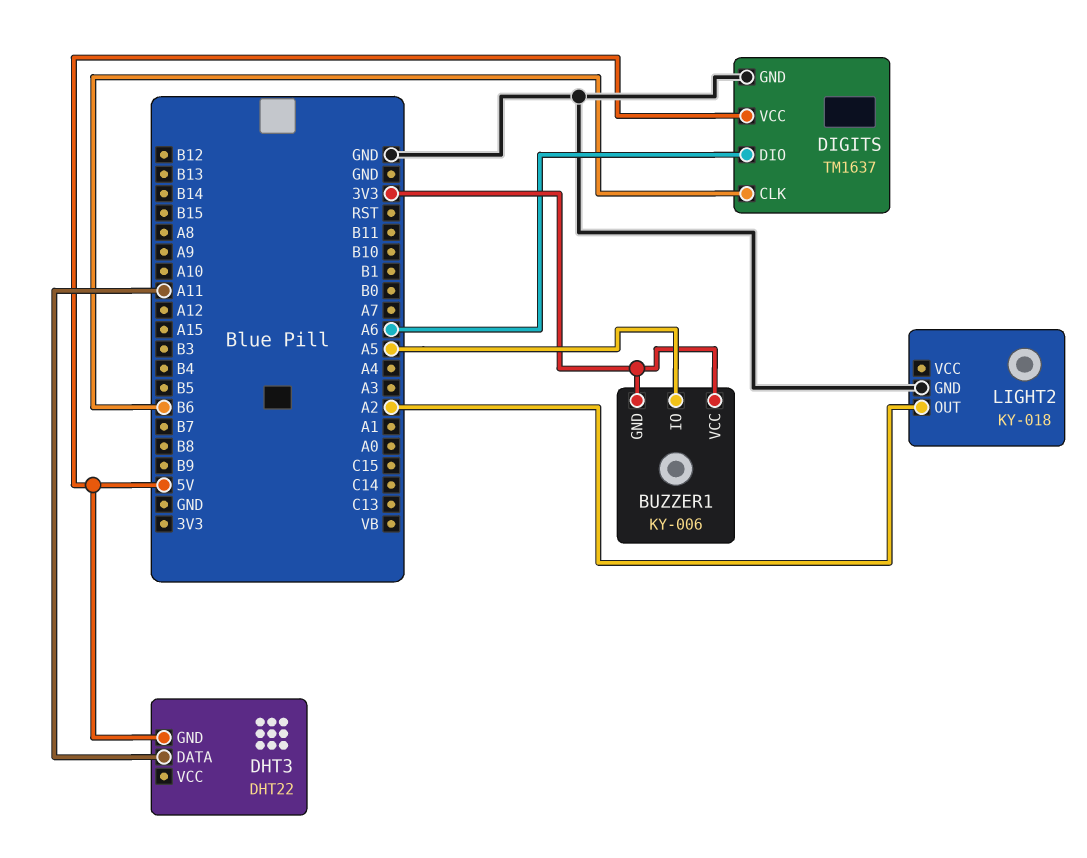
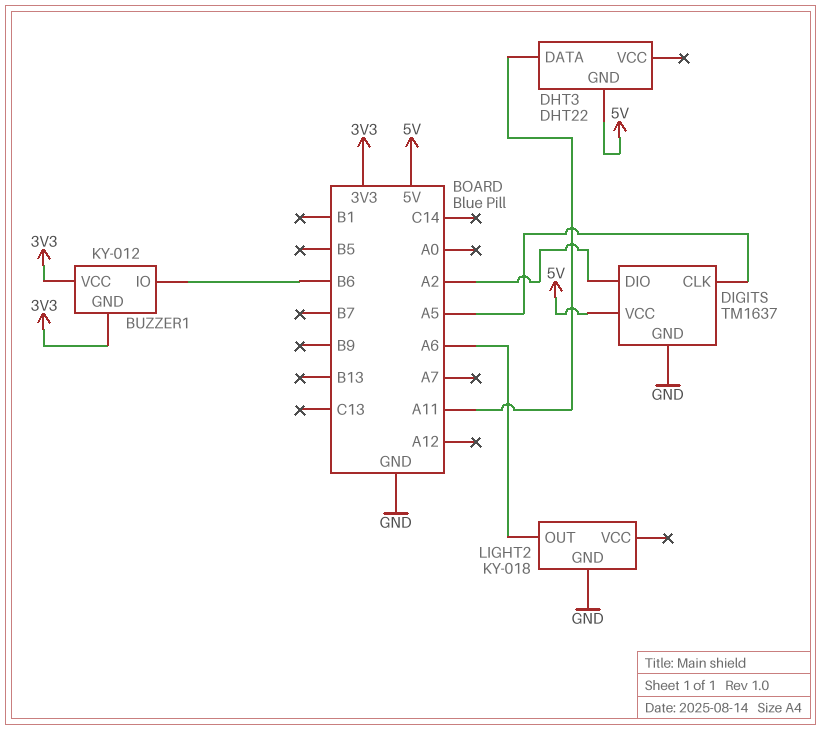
BUZZER1: KY-006 -> KY-012
BUZZER1 pin IO: A5 -> B6
DIGITS pin CLK: B6 -> A5
DIGITS pin DIO: A6 -> A2
LIGHT2 pin OUT: A2 -> A6

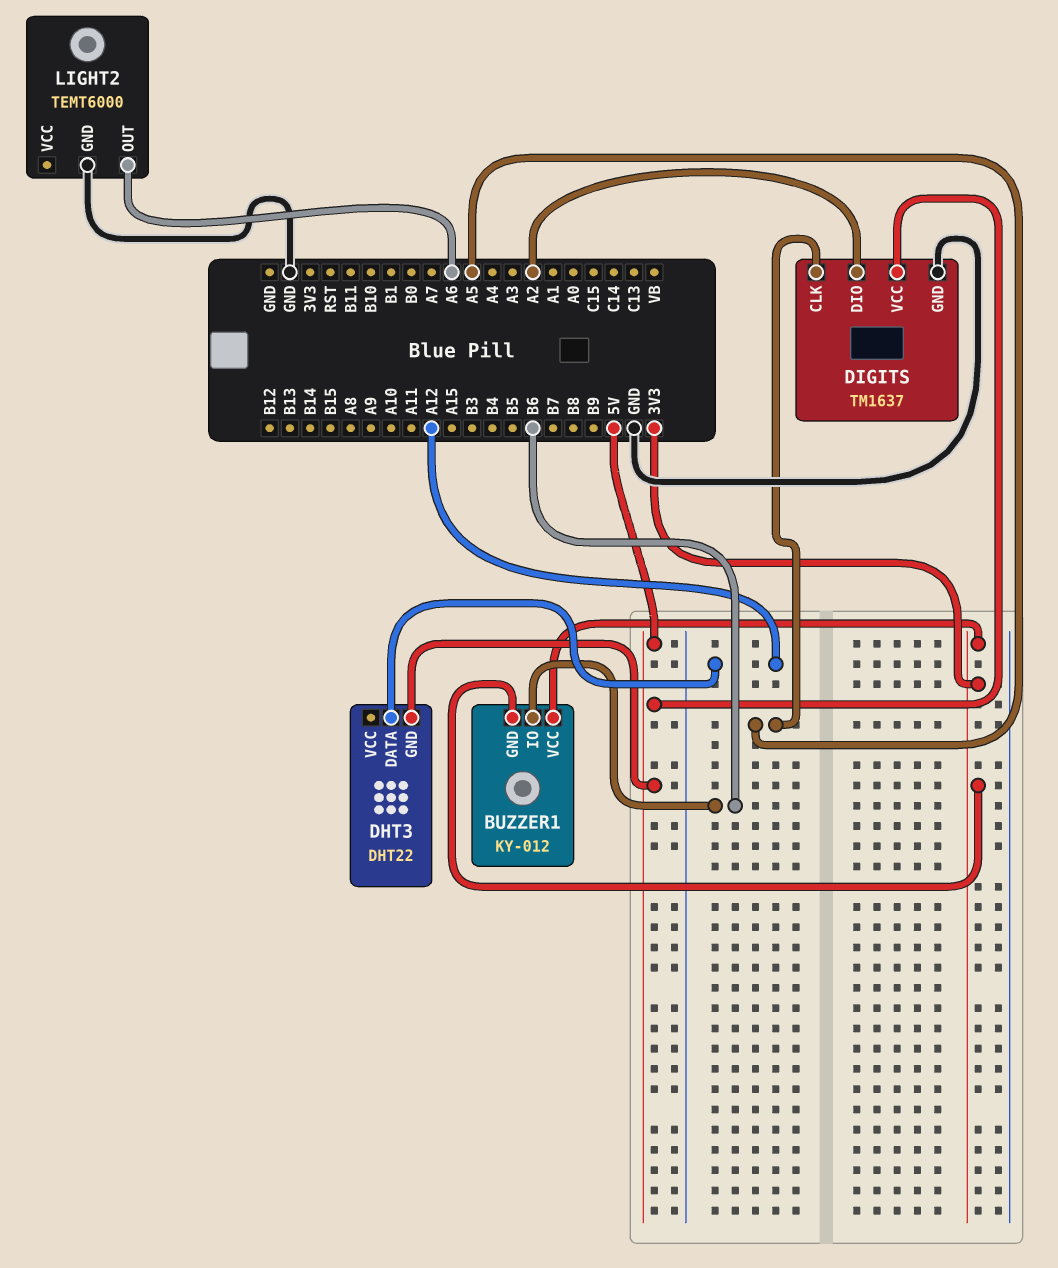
DHT3 pin DATA: A11 -> A12
LIGHT2: KY-018 -> TEMT6000

